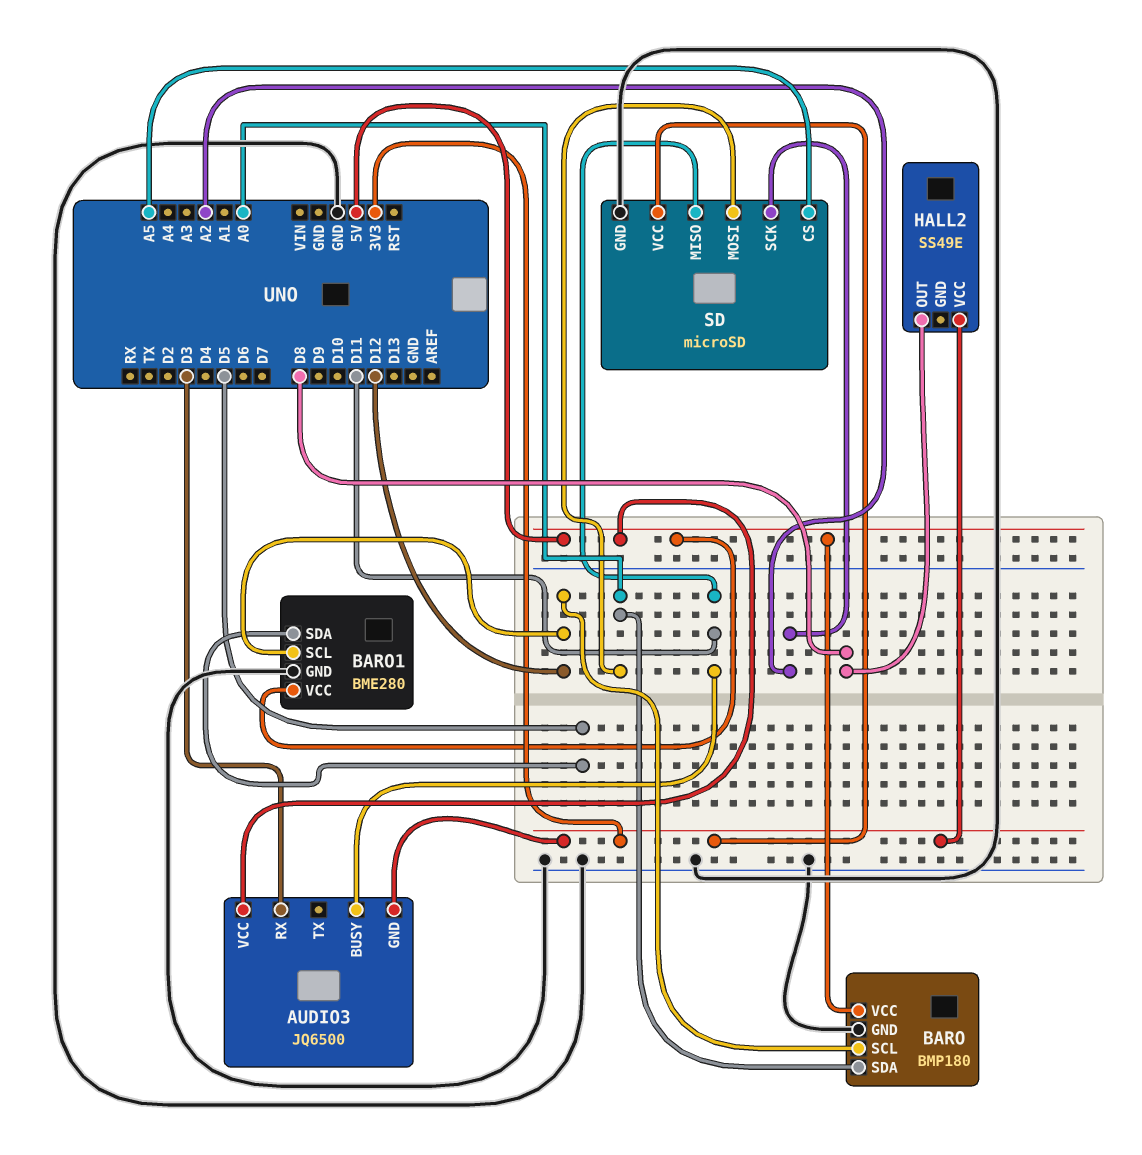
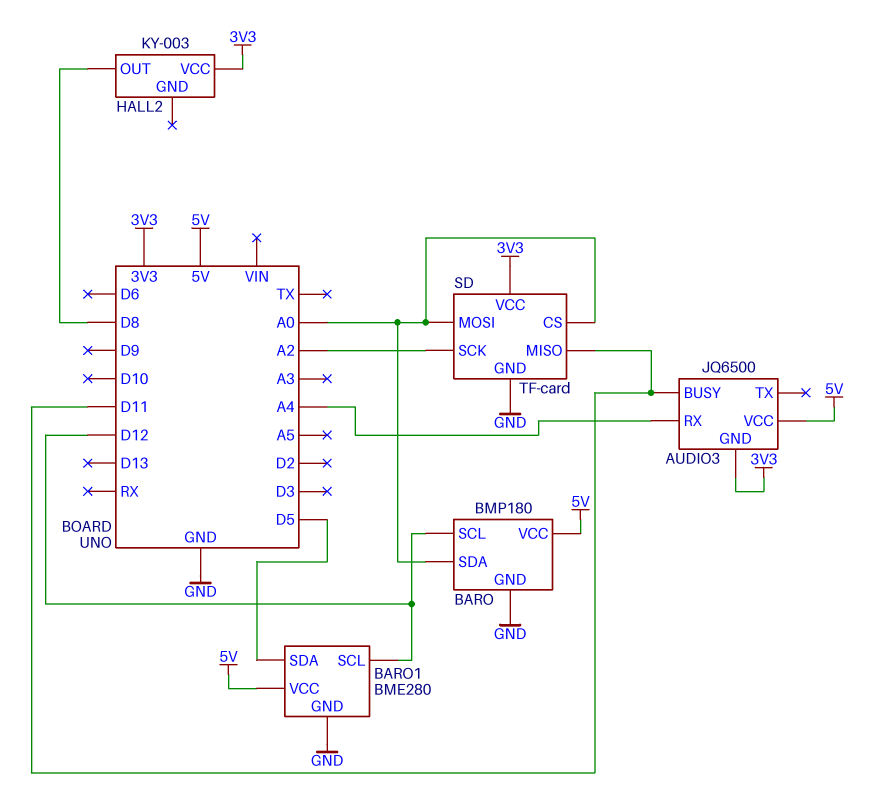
AUDIO3 pin RX: D3 -> A4
HALL2: SS49E -> KY-003
SD: microSD -> TF-card
SD pin CS: A5 -> A0

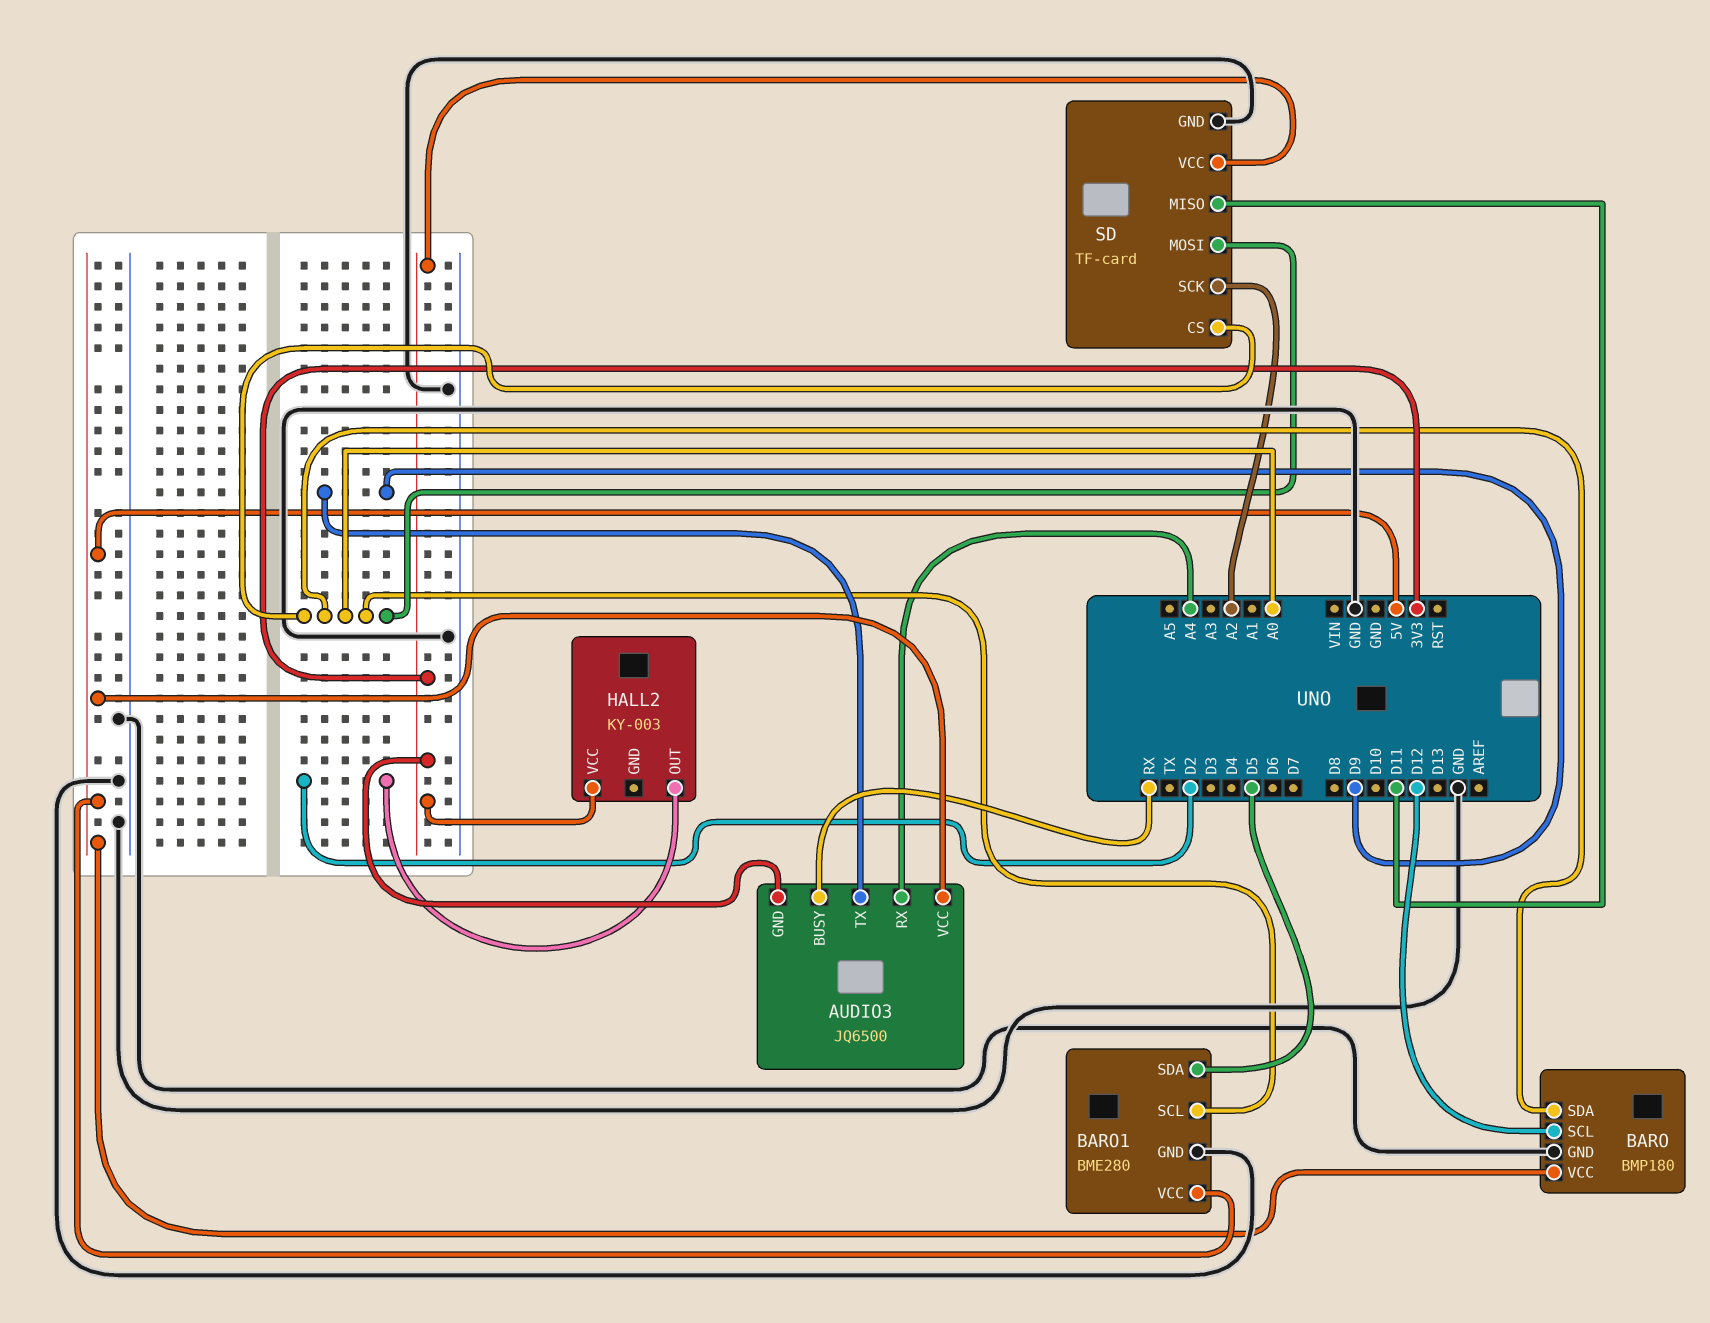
AUDIO3 pin BUSY: D11 -> RX
AUDIO3 pin TX: none -> D9
BARO1 pin SCL: D12 -> A0
HALL2 pin OUT: D8 -> D2

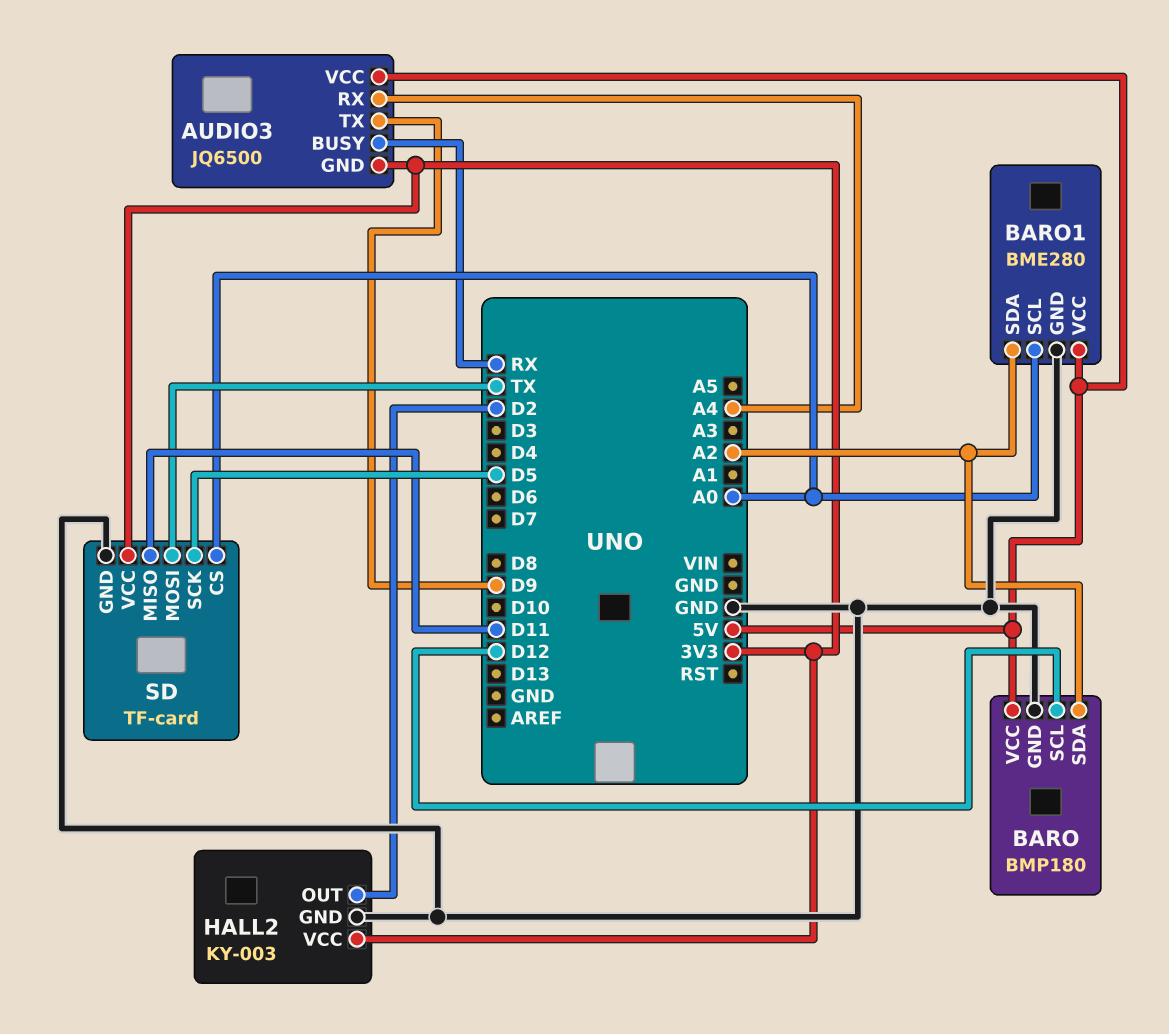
BARO pin SDA: A0 -> A2
BARO1 pin SDA: D5 -> A2
HALL2 pin GND: none -> GND
SD pin MOSI: A0 -> TX
SD pin SCK: A2 -> D5

